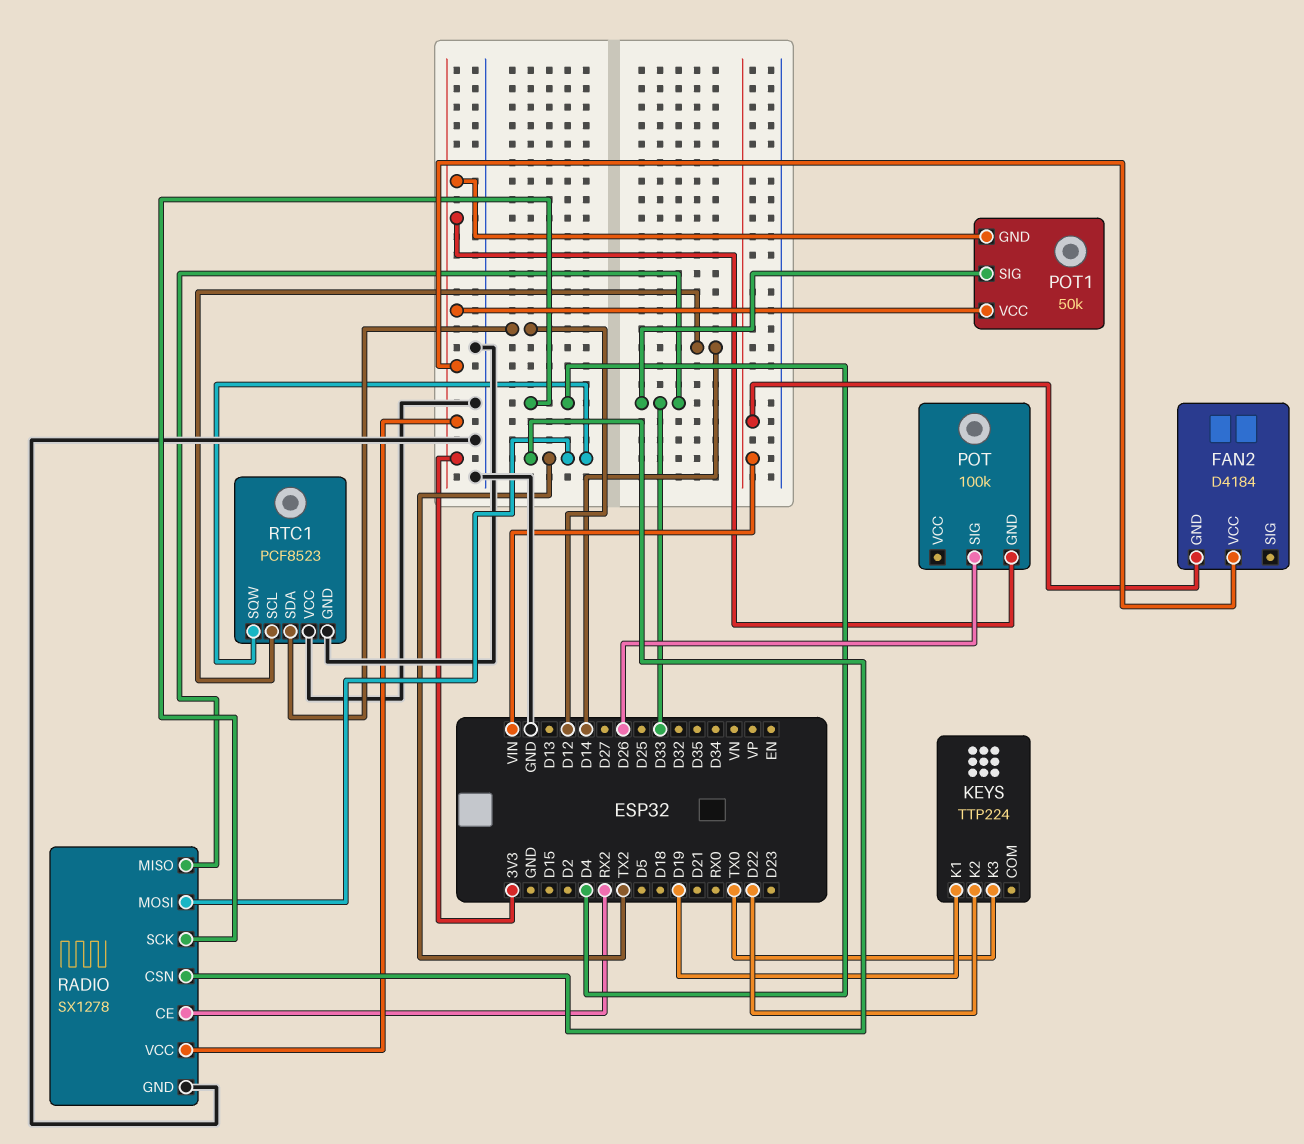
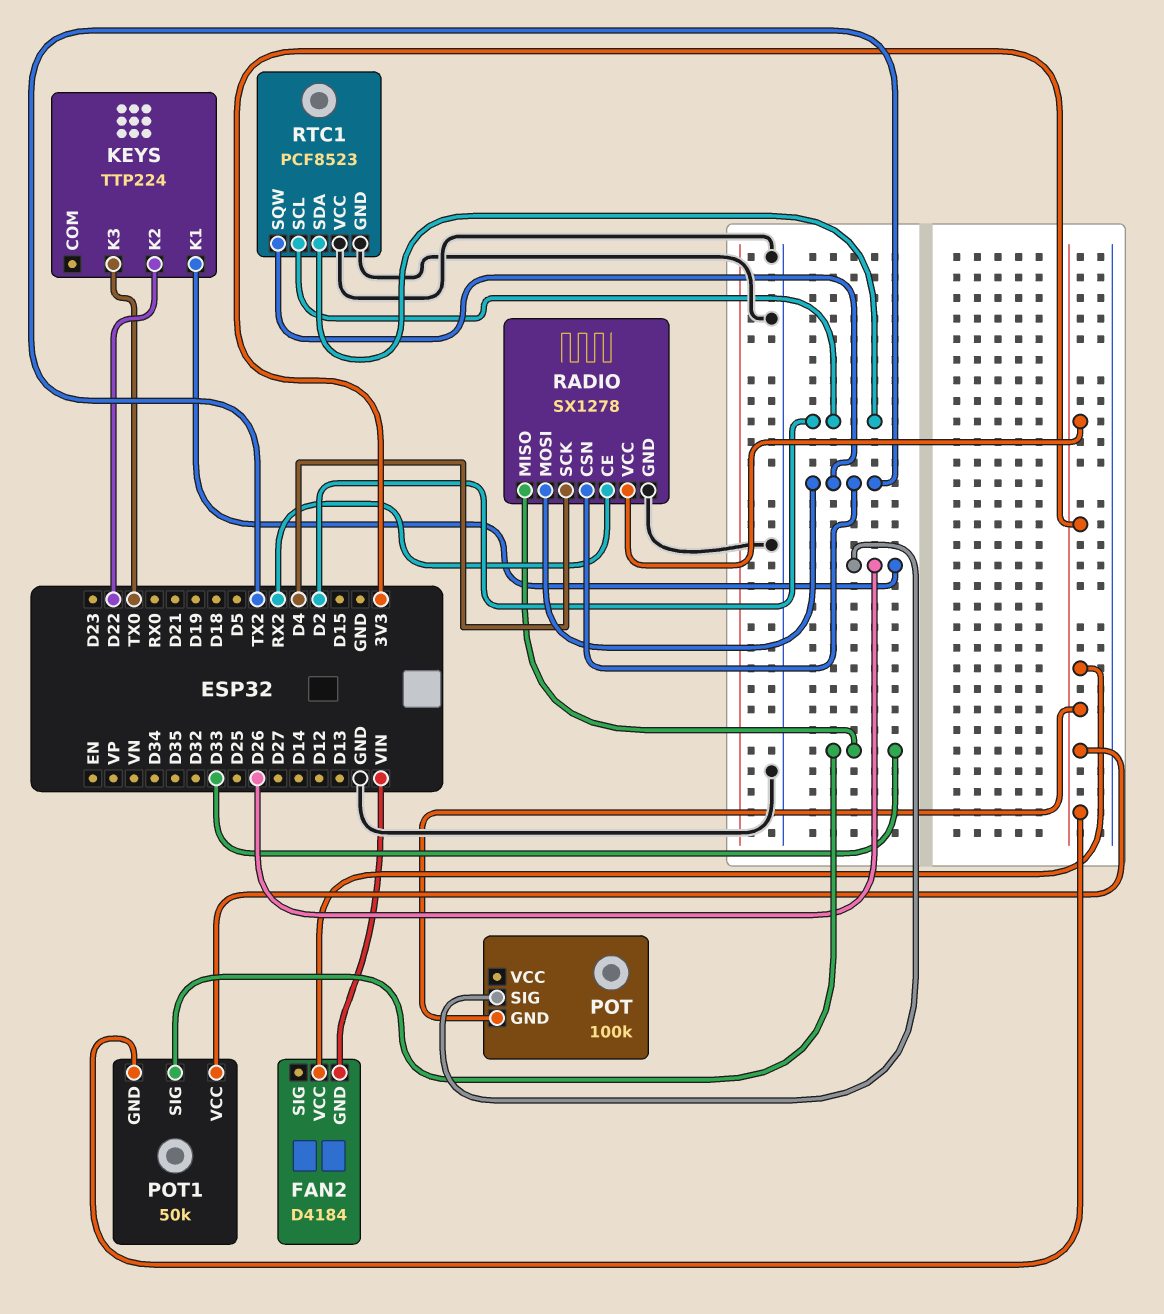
KEYS pin K1: D19 -> D26
RTC1 pin SCL: D14 -> D2
RTC1 pin SDA: D12 -> D2

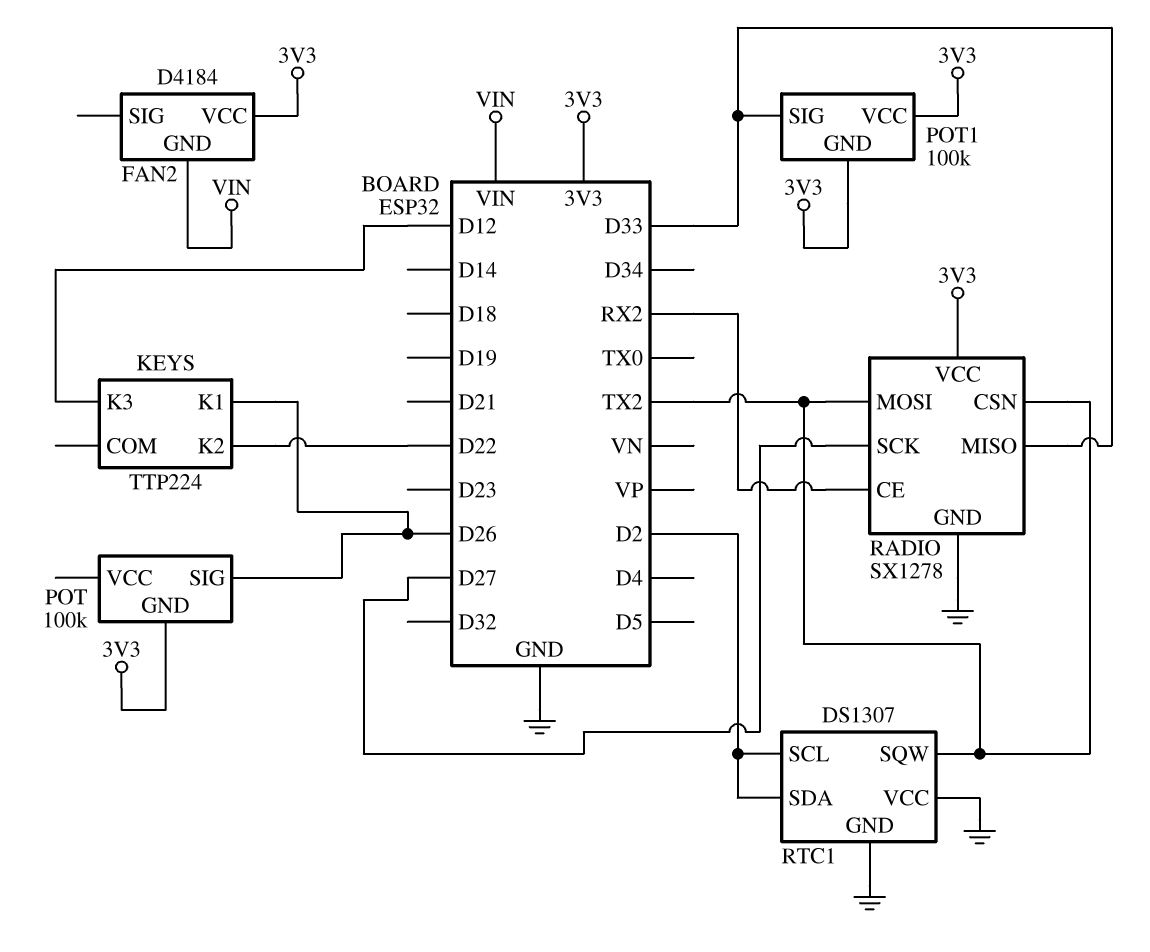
KEYS pin K3: TX0 -> D12
POT1: 50k -> 100k
RADIO pin SCK: D4 -> D27
RTC1: PCF8523 -> DS1307

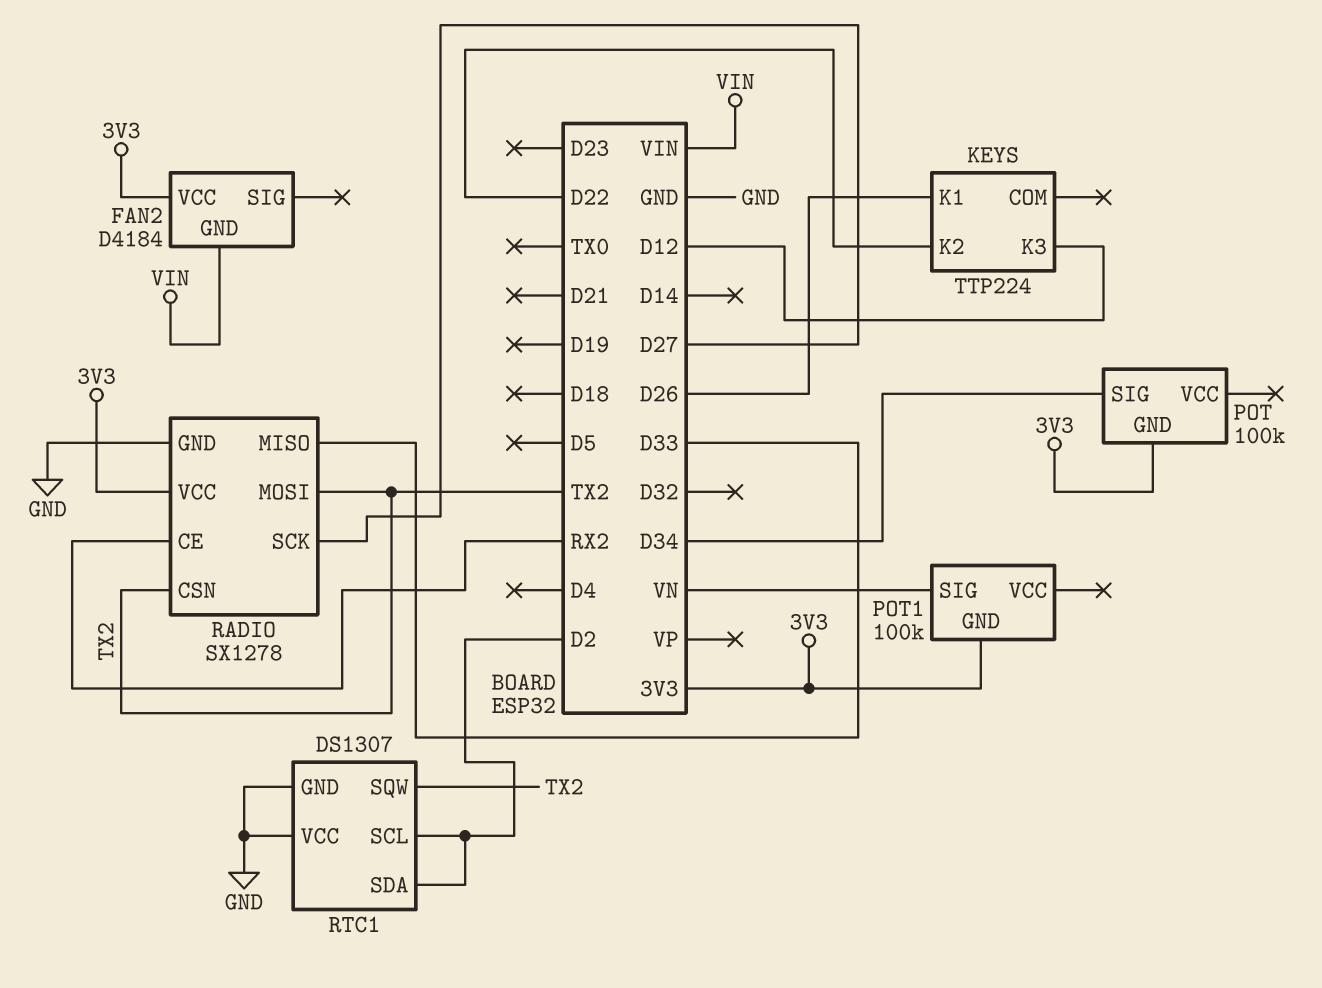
POT pin SIG: D26 -> D34
POT1 pin SIG: D33 -> VN
POT1 pin VCC: 3V3 -> none

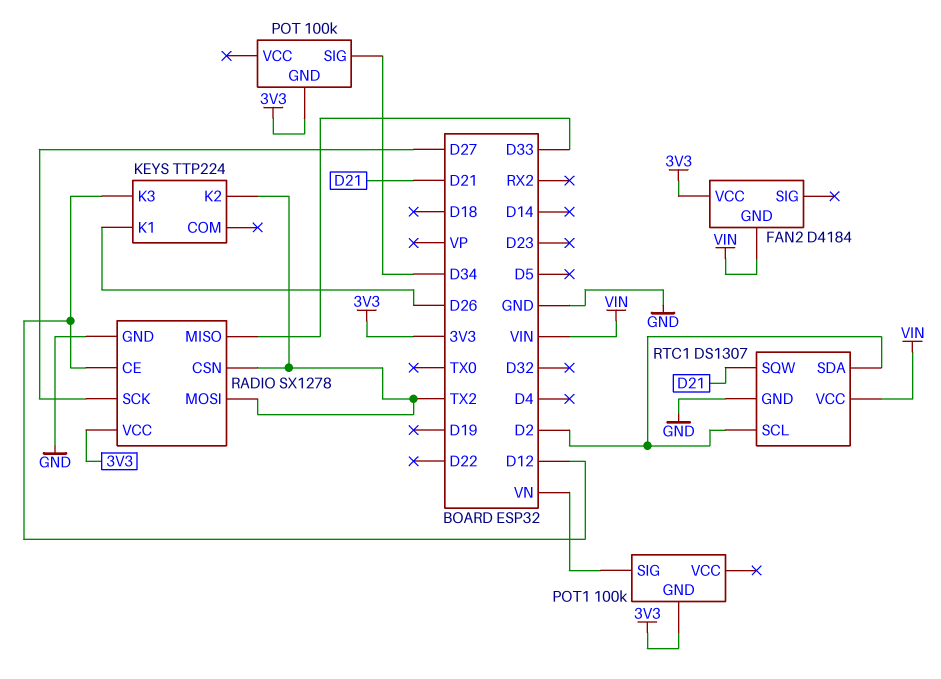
KEYS pin K2: D22 -> TX2
RADIO pin CE: RX2 -> D12
RTC1 pin SQW: TX2 -> D21
RTC1 pin VCC: GND -> VIN

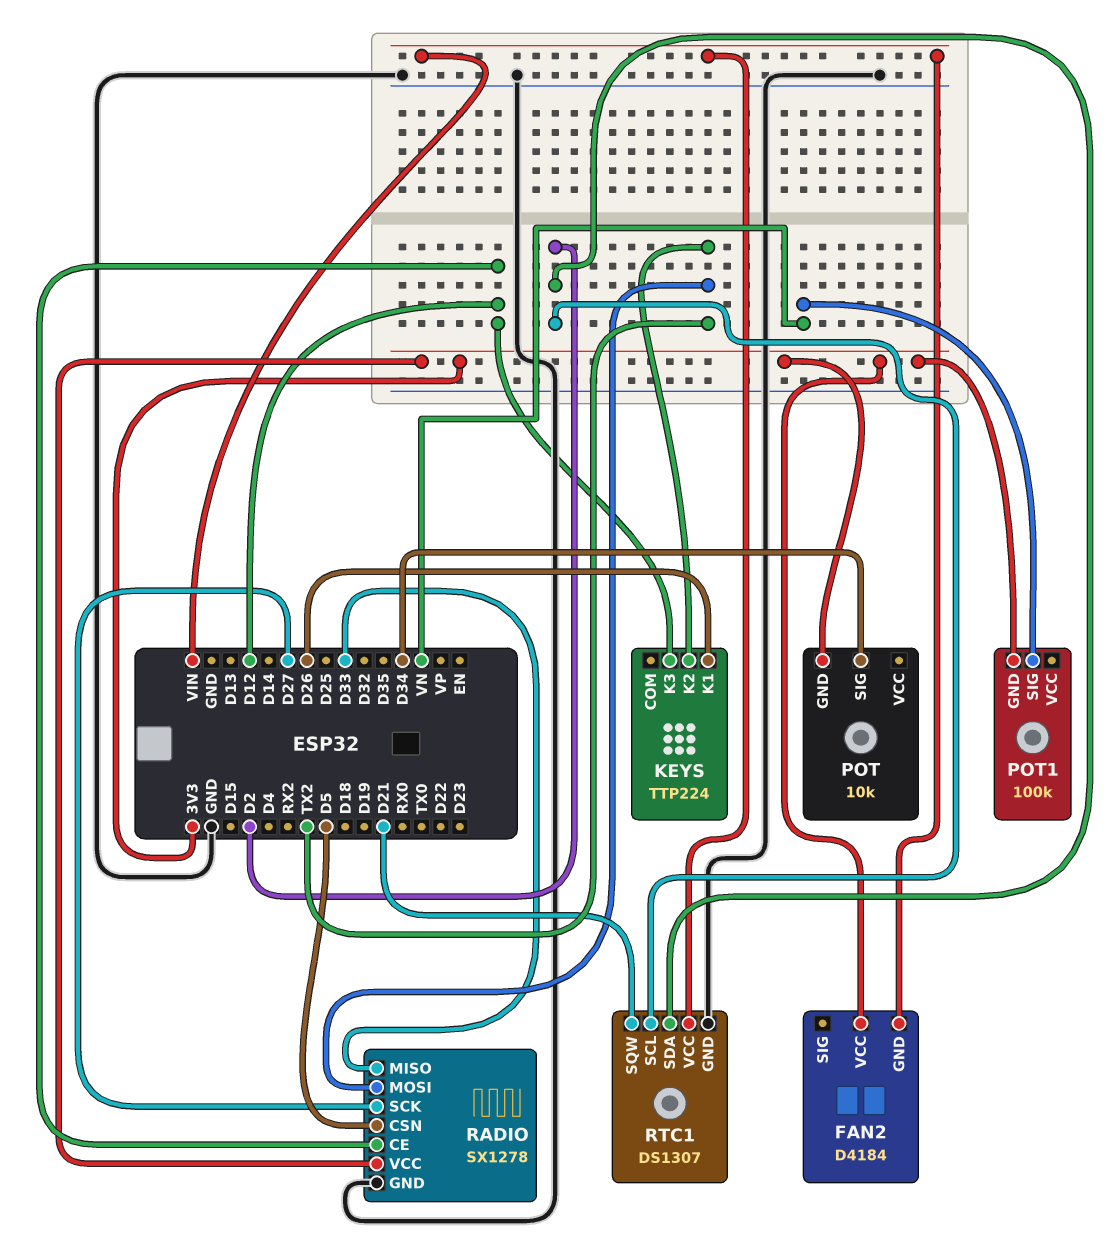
POT: 100k -> 10k
RADIO pin CSN: TX2 -> D5

